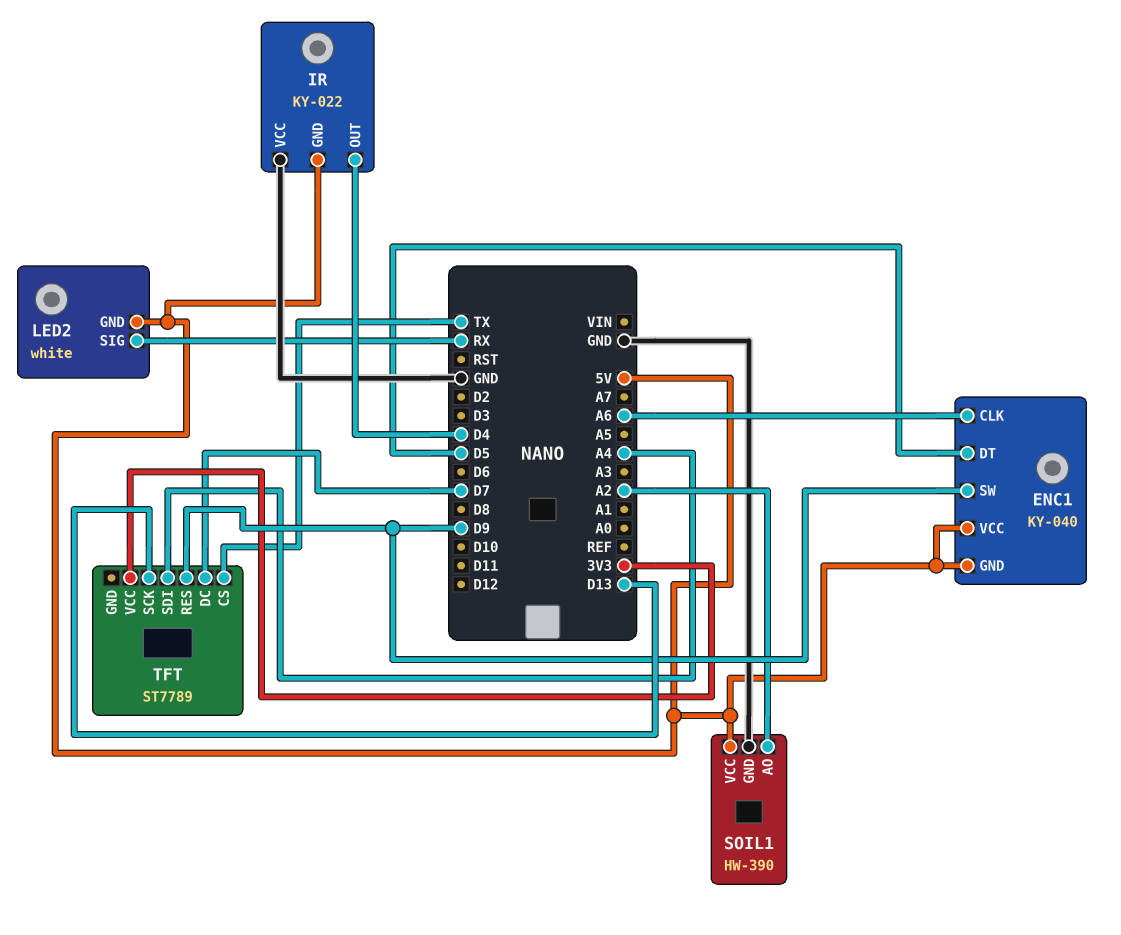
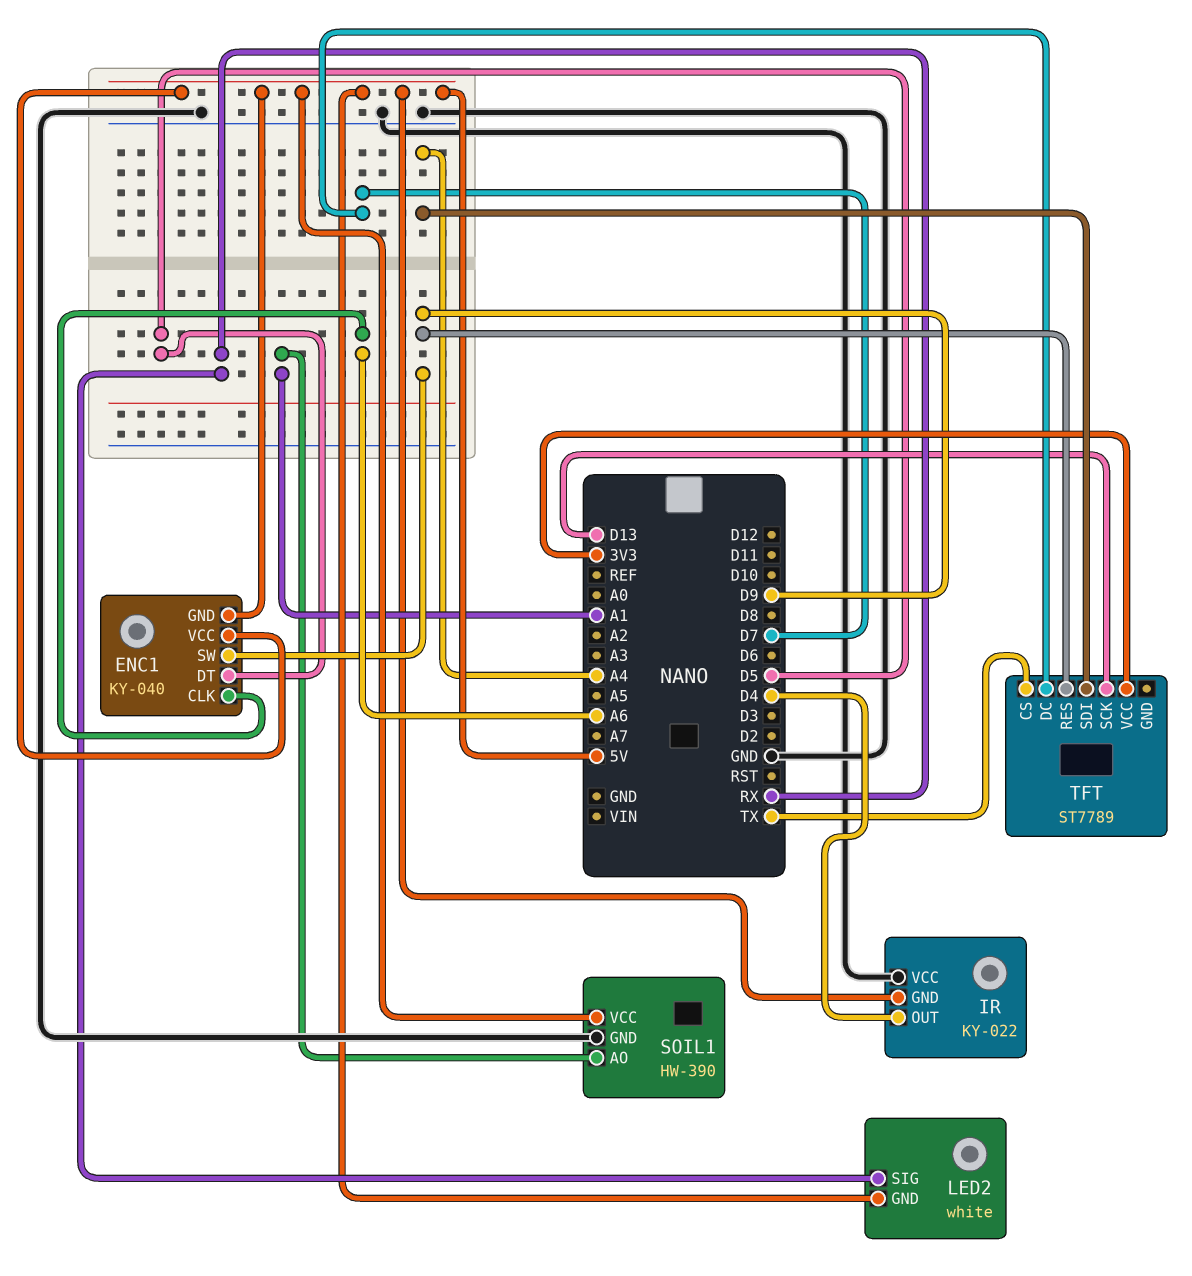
SOIL1 pin AO: A2 -> A1

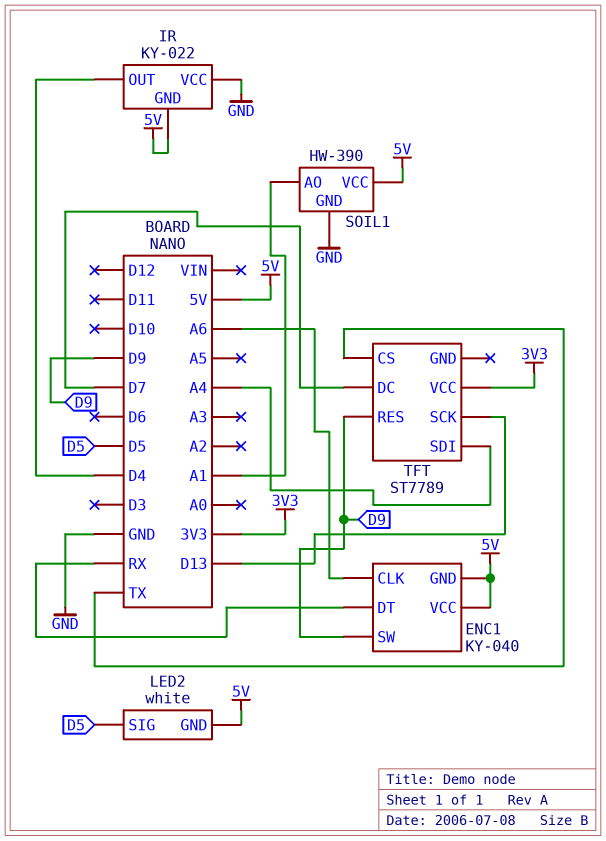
ENC1 pin DT: D5 -> RX
LED2 pin SIG: RX -> D5

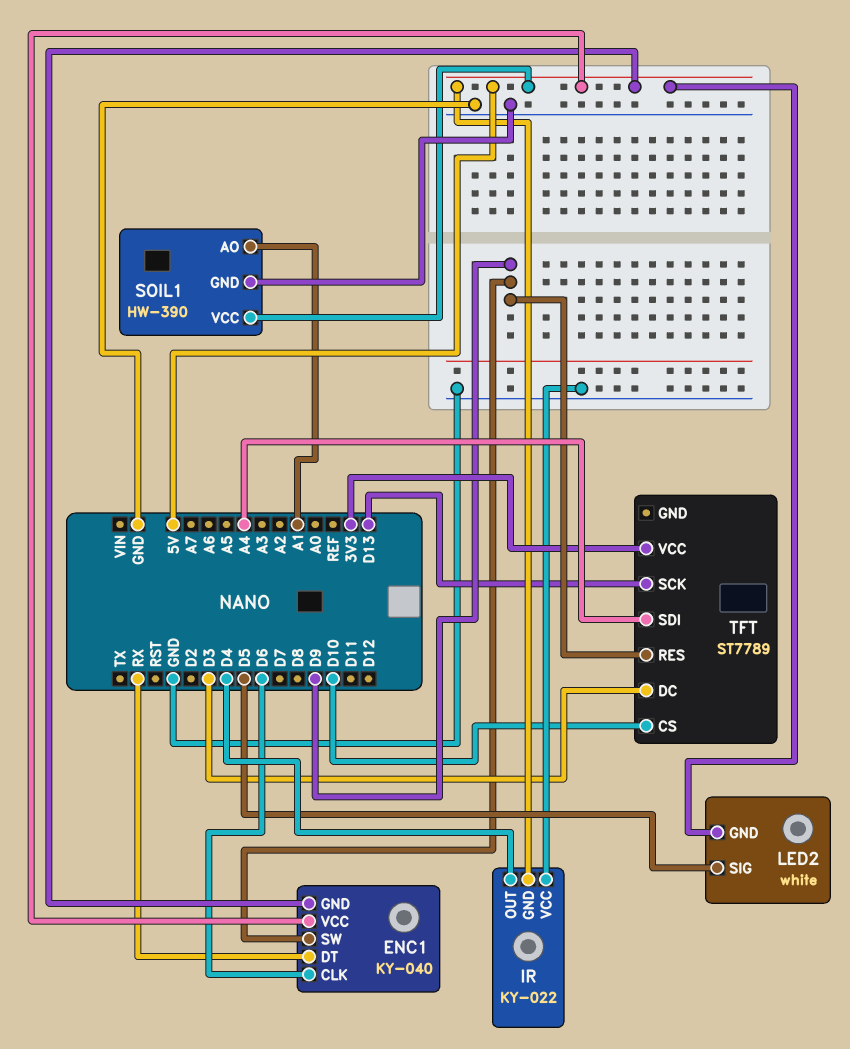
ENC1 pin CLK: A6 -> D6
TFT pin CS: TX -> D10
TFT pin DC: D7 -> D3

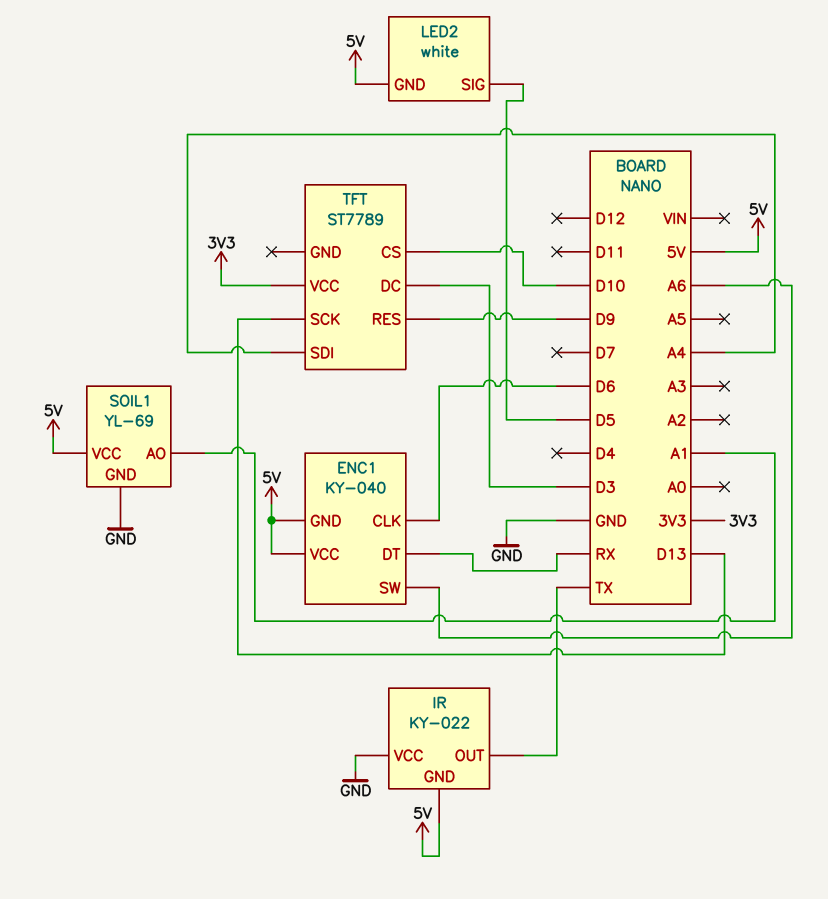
ENC1 pin SW: D9 -> A6
IR pin OUT: D4 -> TX
SOIL1: HW-390 -> YL-69

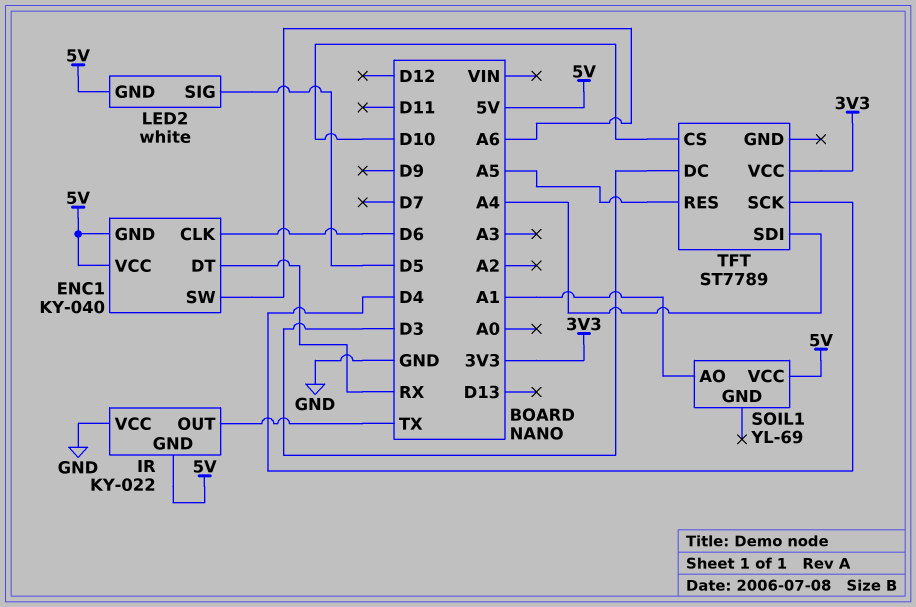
SOIL1 pin GND: GND -> none
TFT pin RES: D9 -> A5
TFT pin SCK: D13 -> D4

